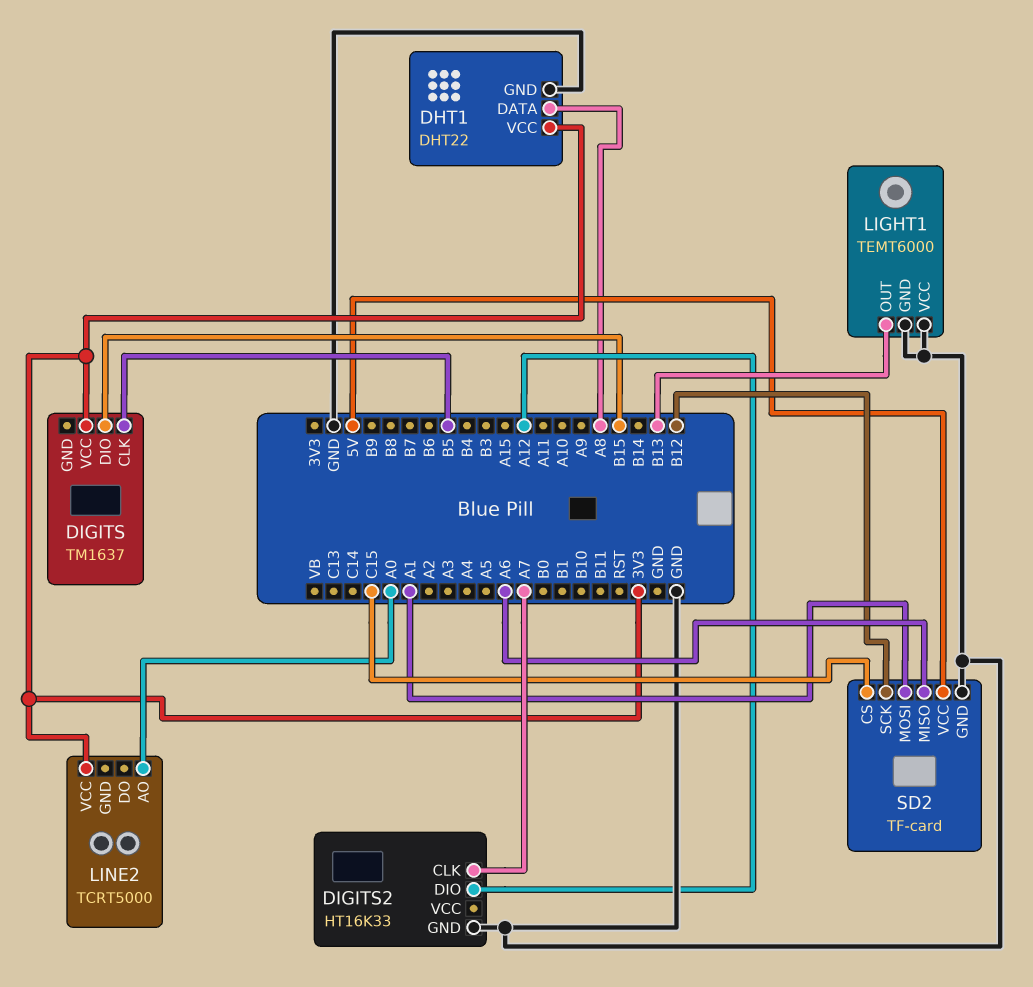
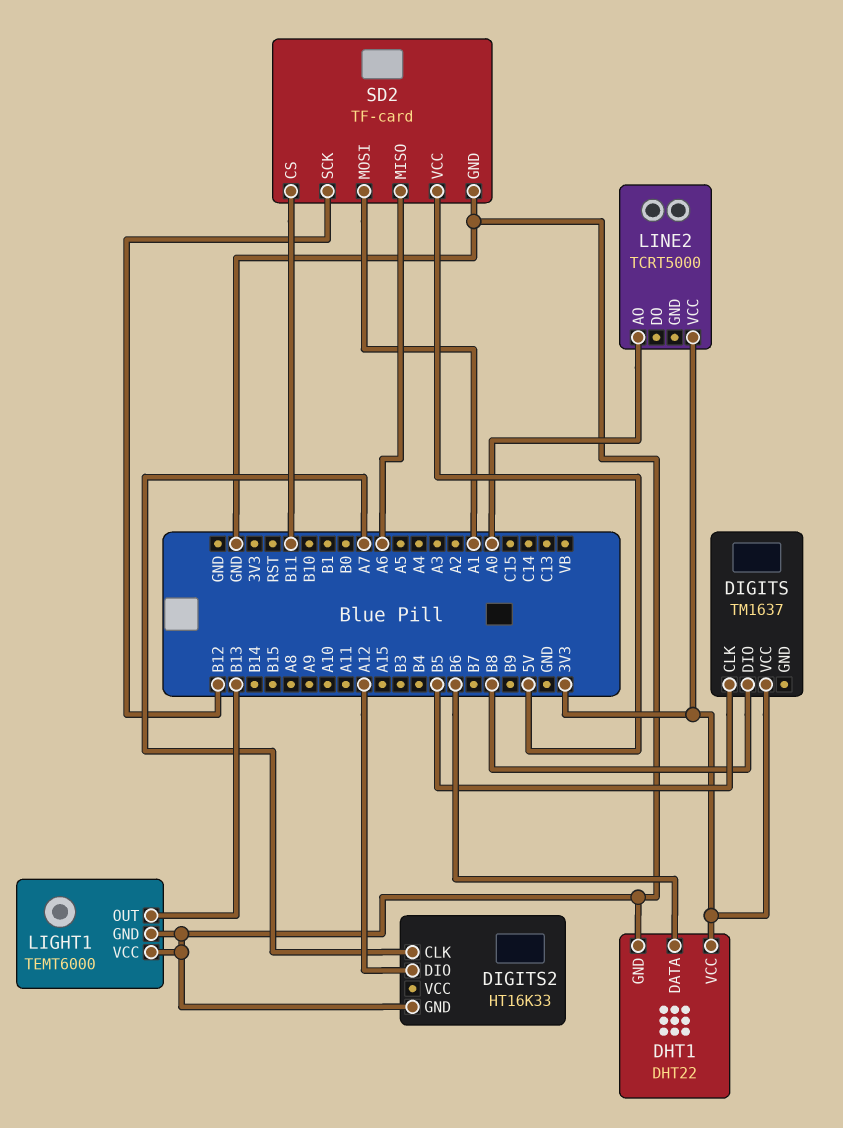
DHT1 pin DATA: A8 -> B6
DIGITS pin DIO: B15 -> B8
SD2 pin CS: C15 -> B11

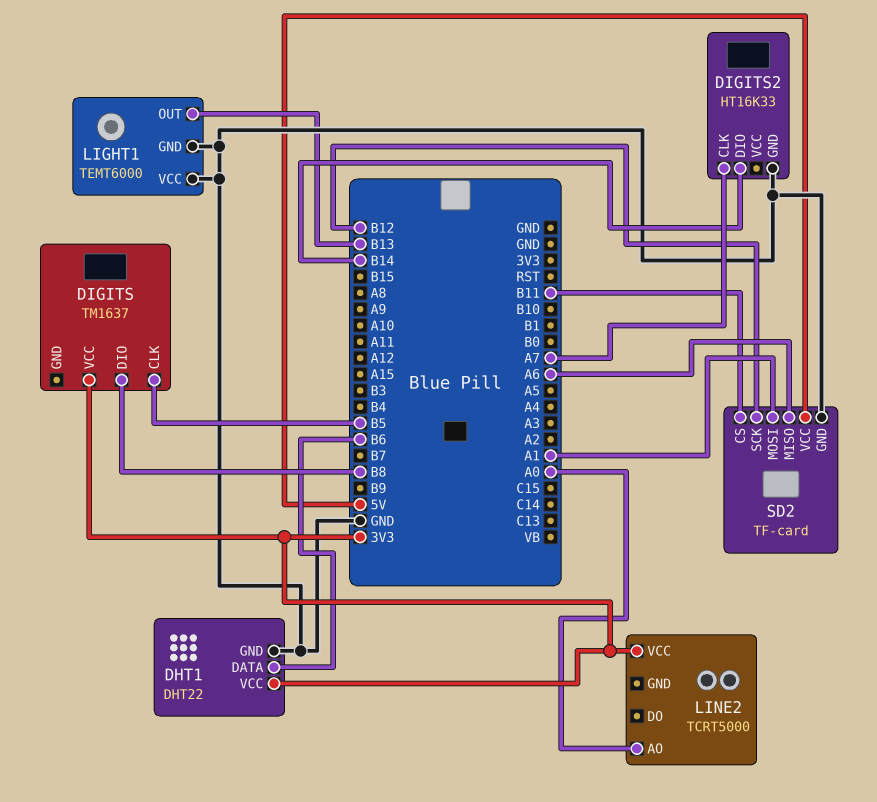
DIGITS2 pin DIO: A12 -> B14

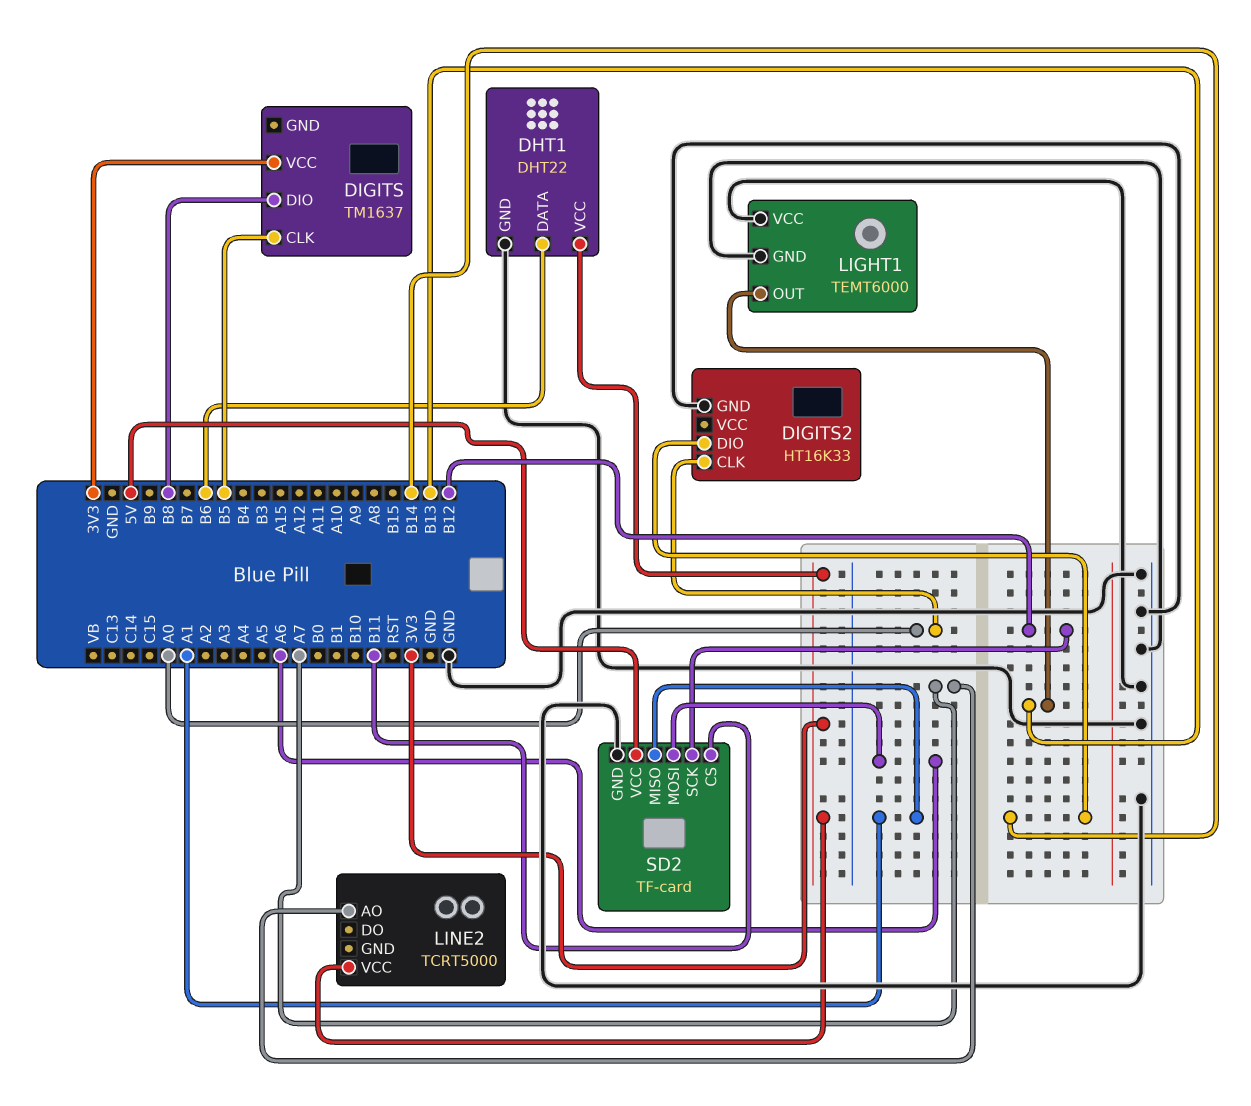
DIGITS2 pin CLK: A7 -> A0
LINE2 pin AO: A0 -> A7
SD2 pin MISO: A6 -> A1
SD2 pin MOSI: A1 -> A6

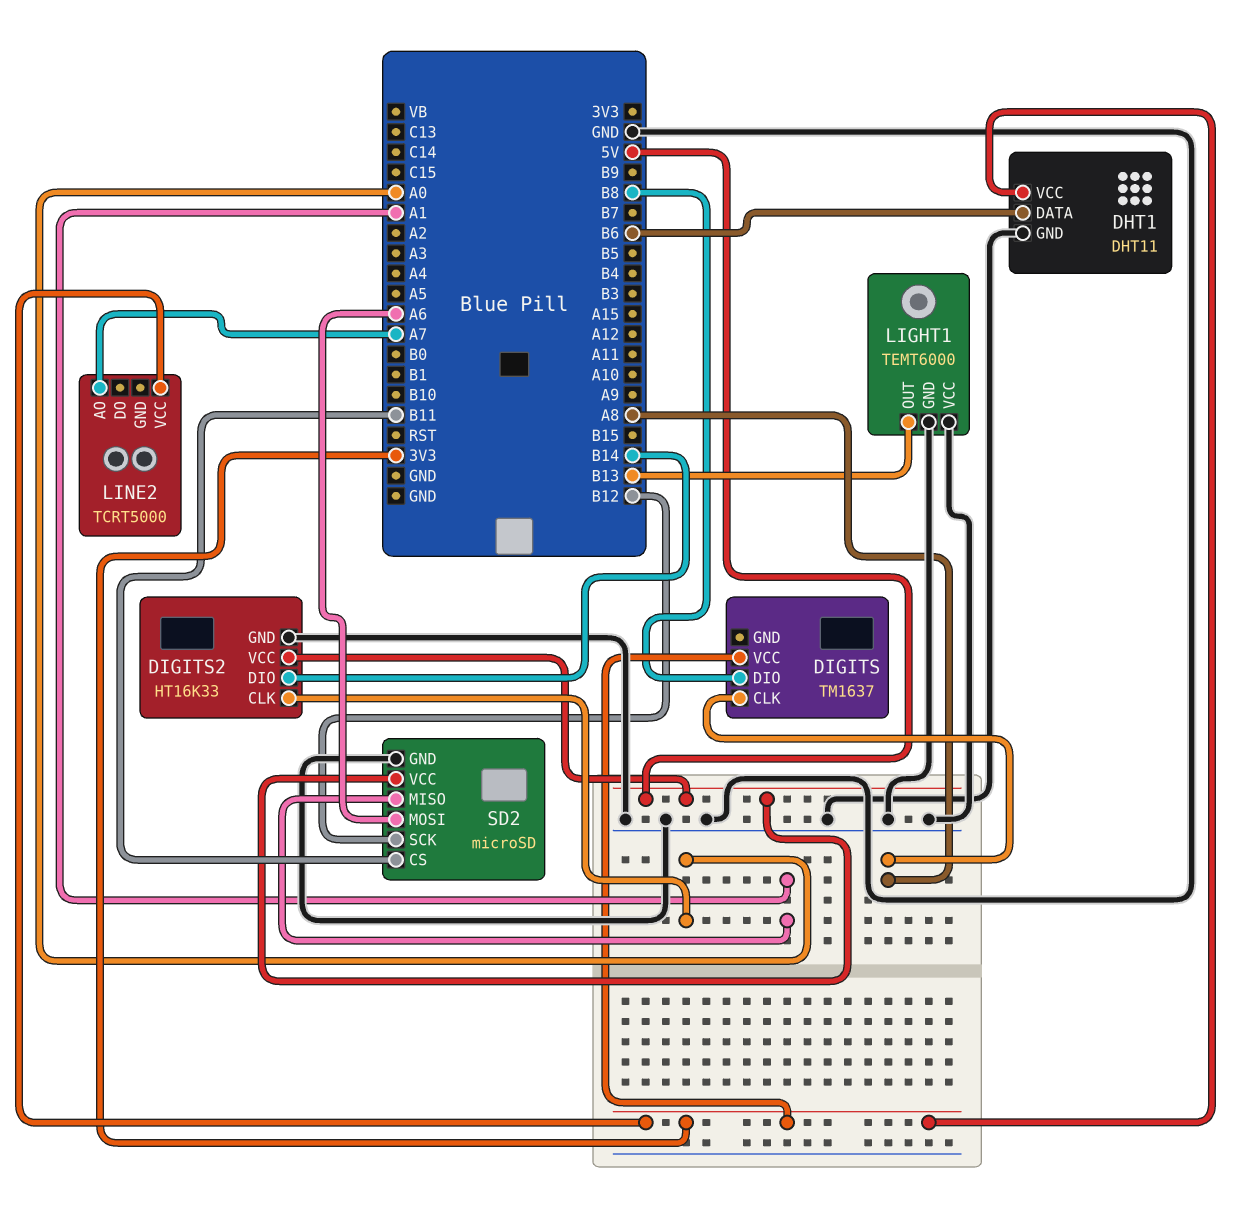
DHT1: DHT22 -> DHT11
DIGITS pin CLK: B5 -> A8
DIGITS2 pin VCC: none -> 5V
SD2: TF-card -> microSD

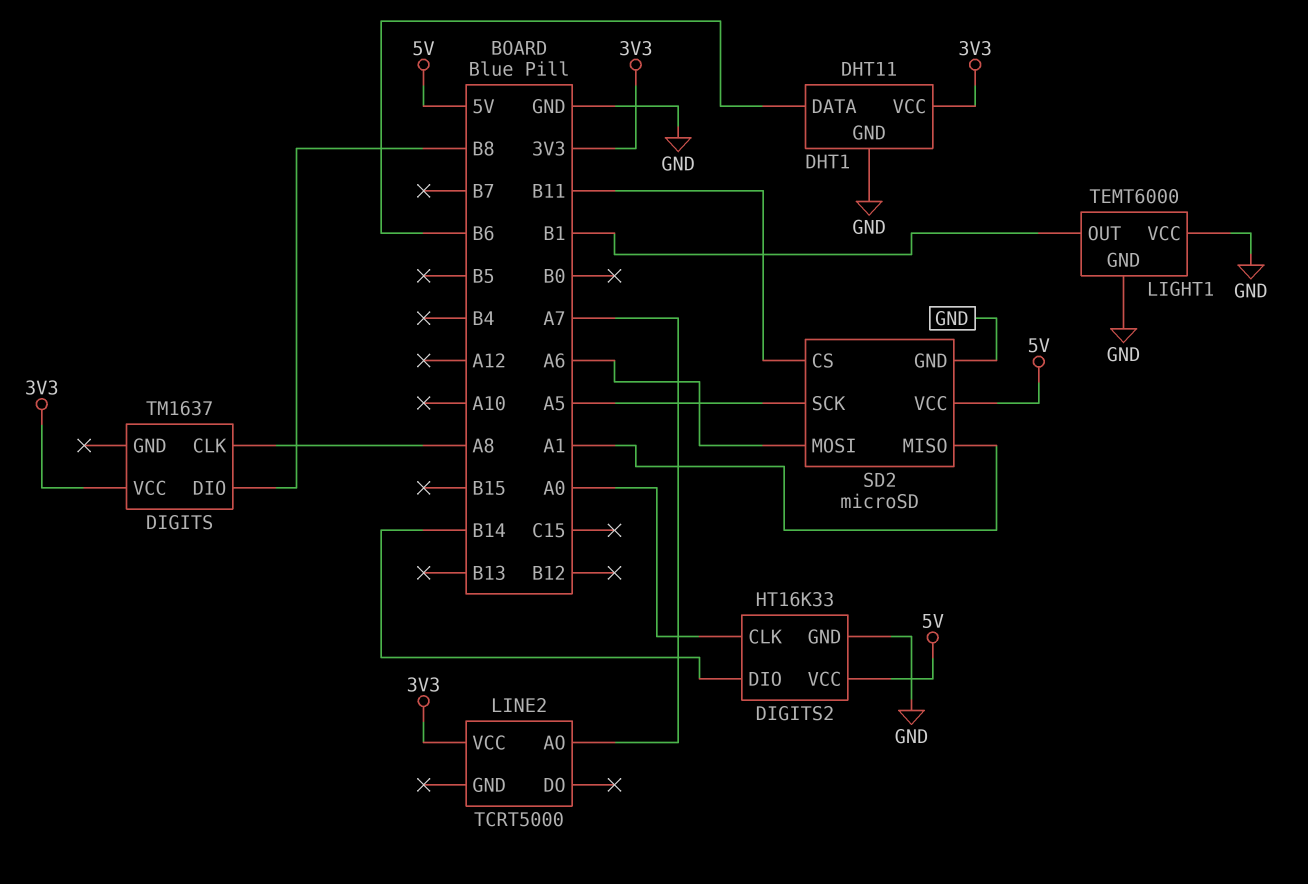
LIGHT1 pin OUT: B13 -> B1
SD2 pin SCK: B12 -> A5

